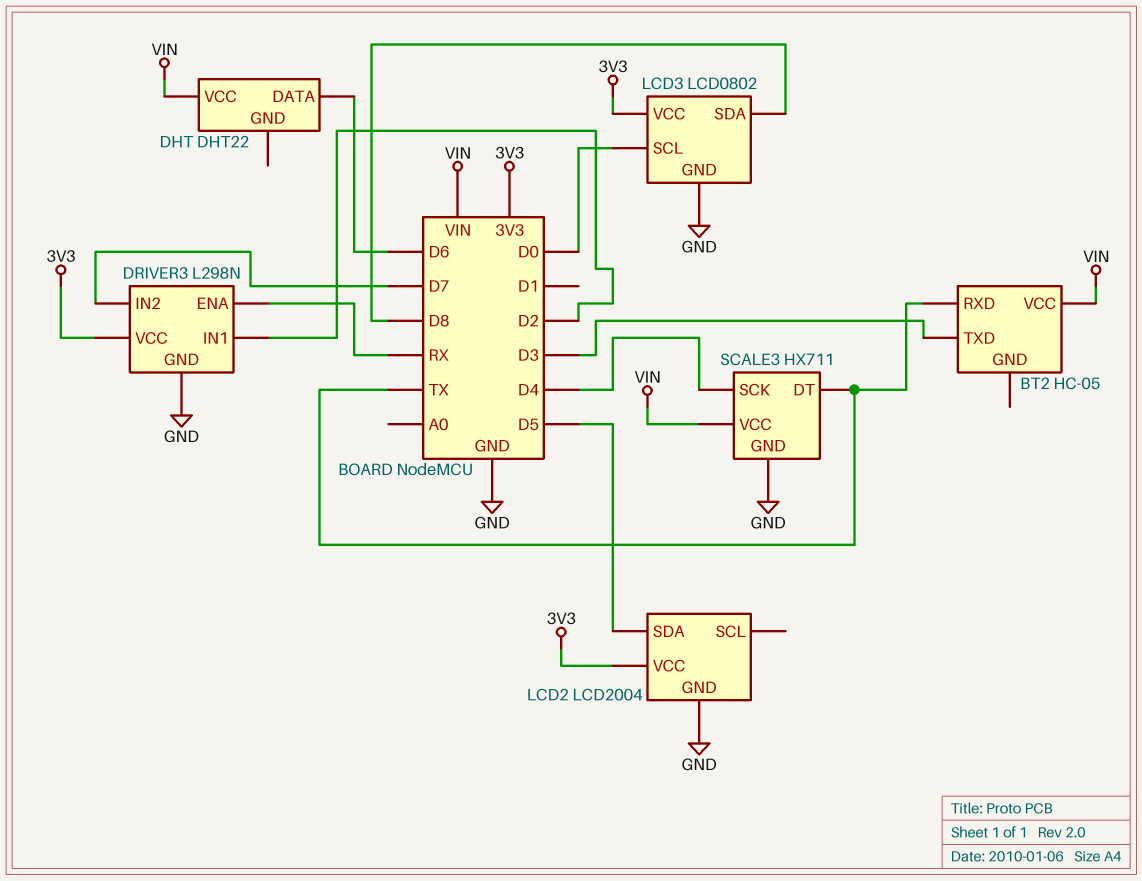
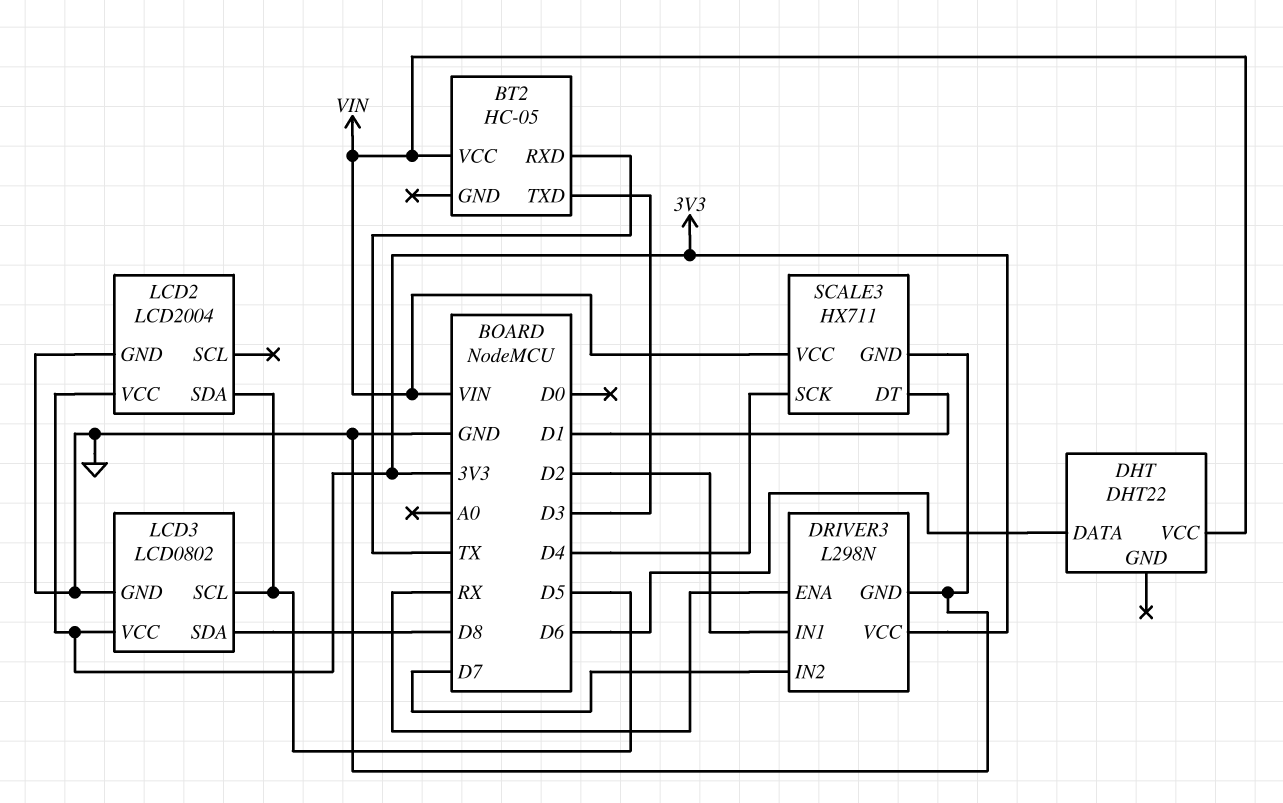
LCD3 pin SCL: D0 -> D5
SCALE3 pin DT: TX -> D1

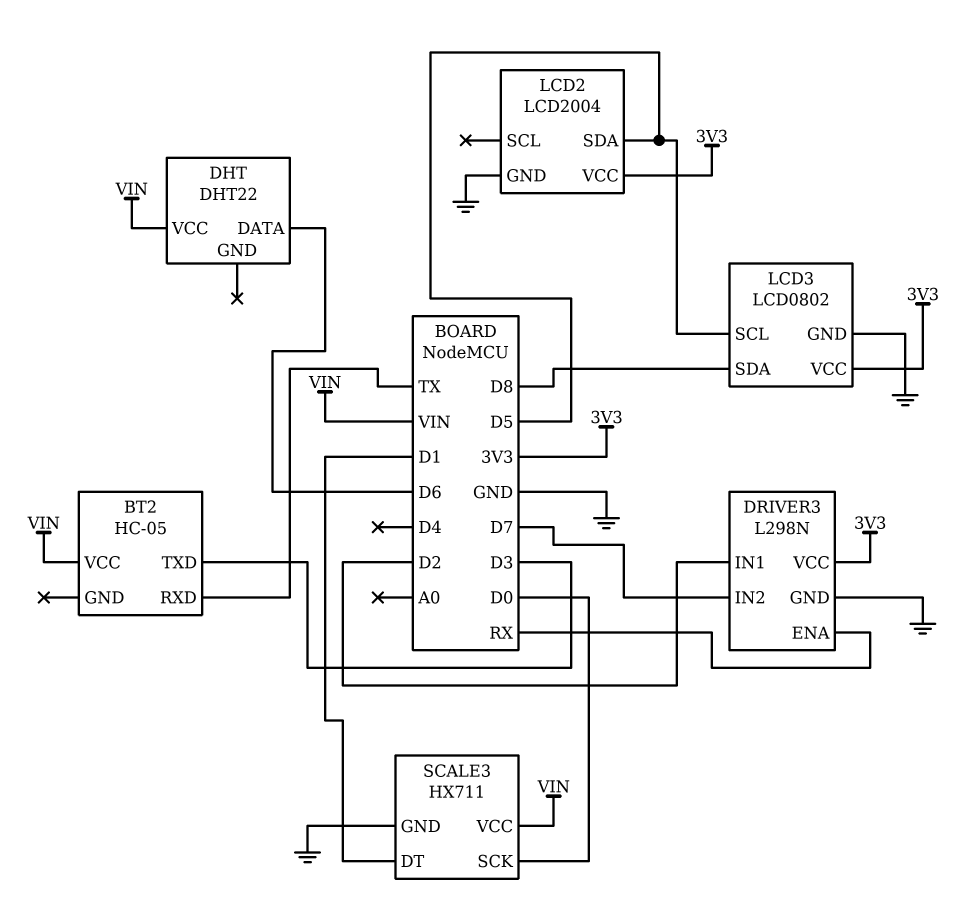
SCALE3 pin SCK: D4 -> D0

